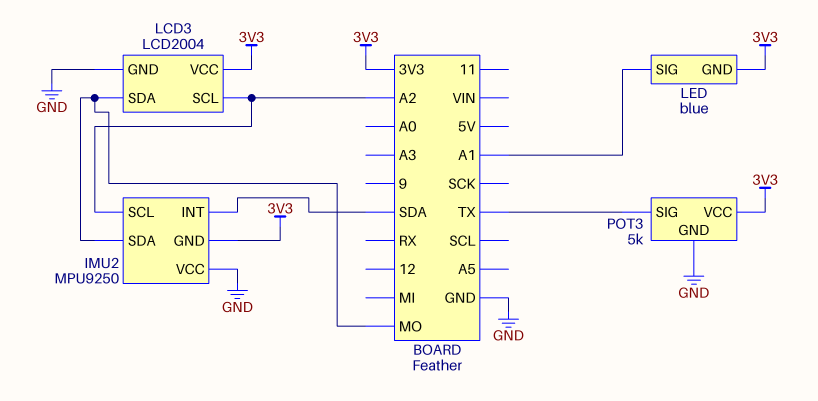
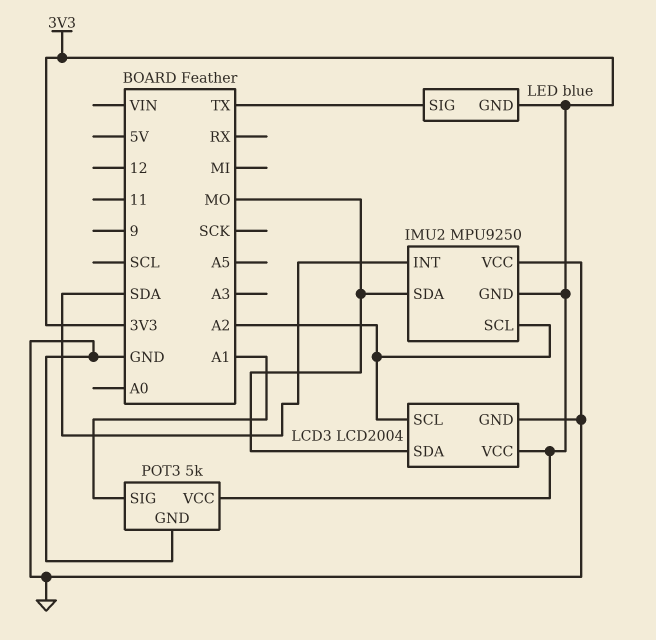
LED pin SIG: A1 -> TX
POT3 pin SIG: TX -> A1

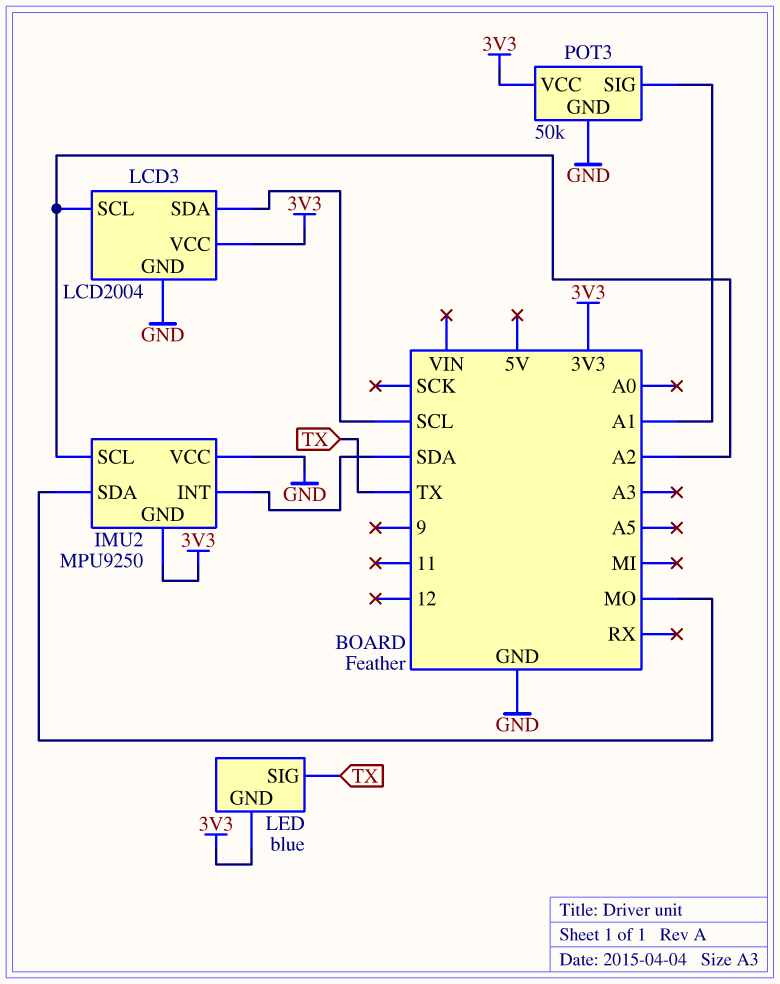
LCD3 pin SDA: MO -> SCL
POT3: 5k -> 50k

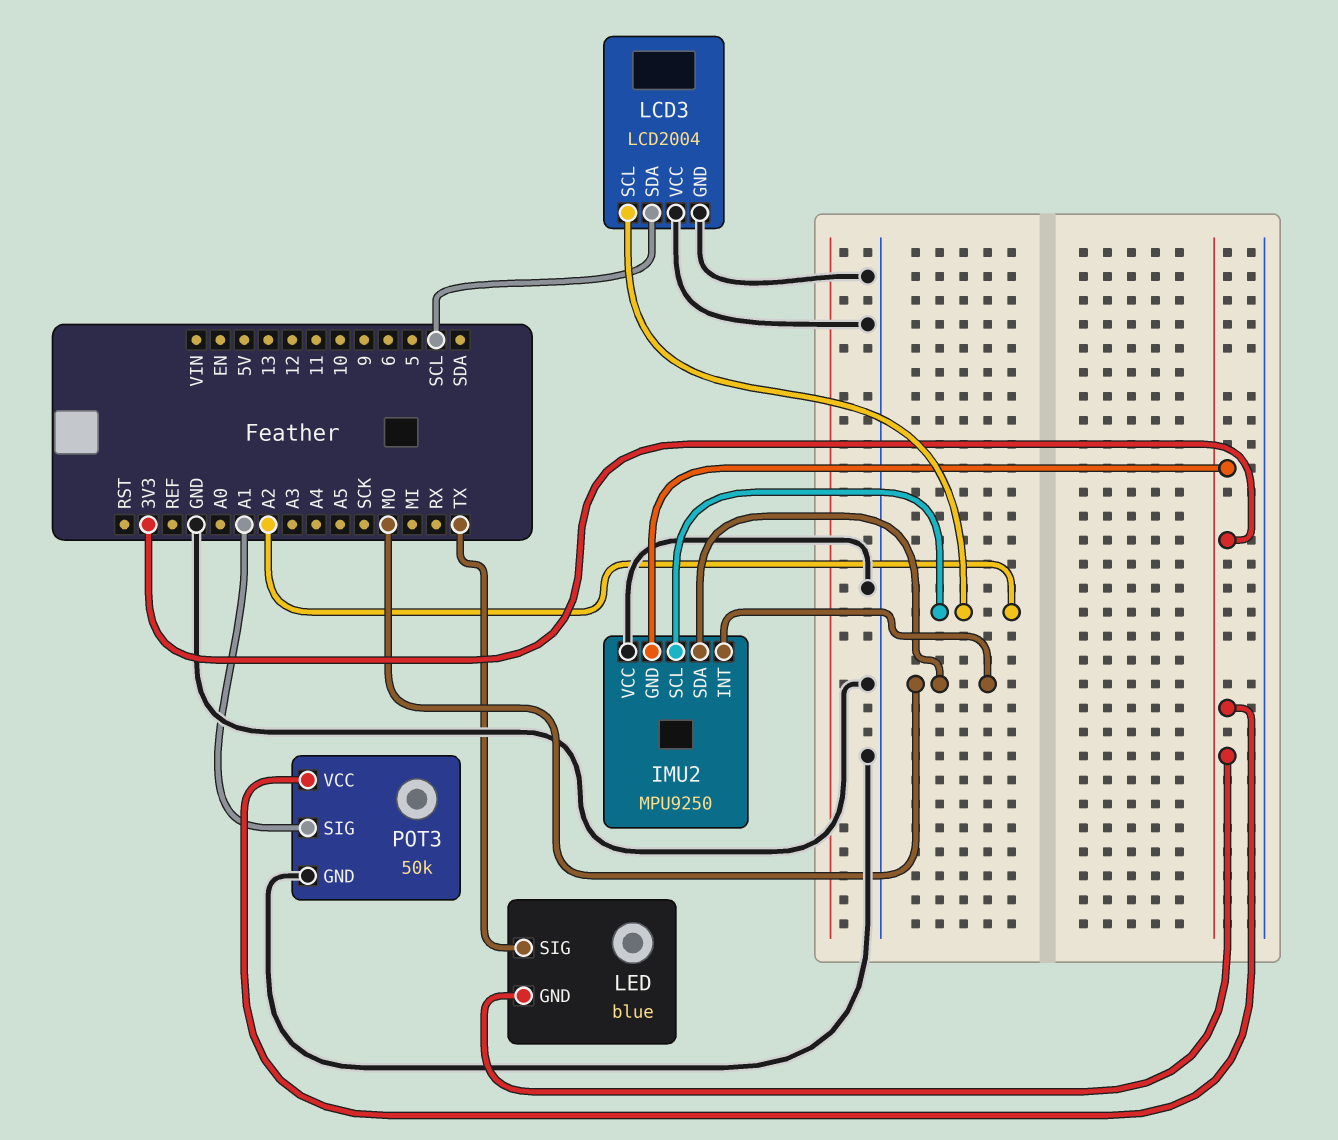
IMU2 pin INT: SDA -> MO
LCD3 pin VCC: 3V3 -> GND

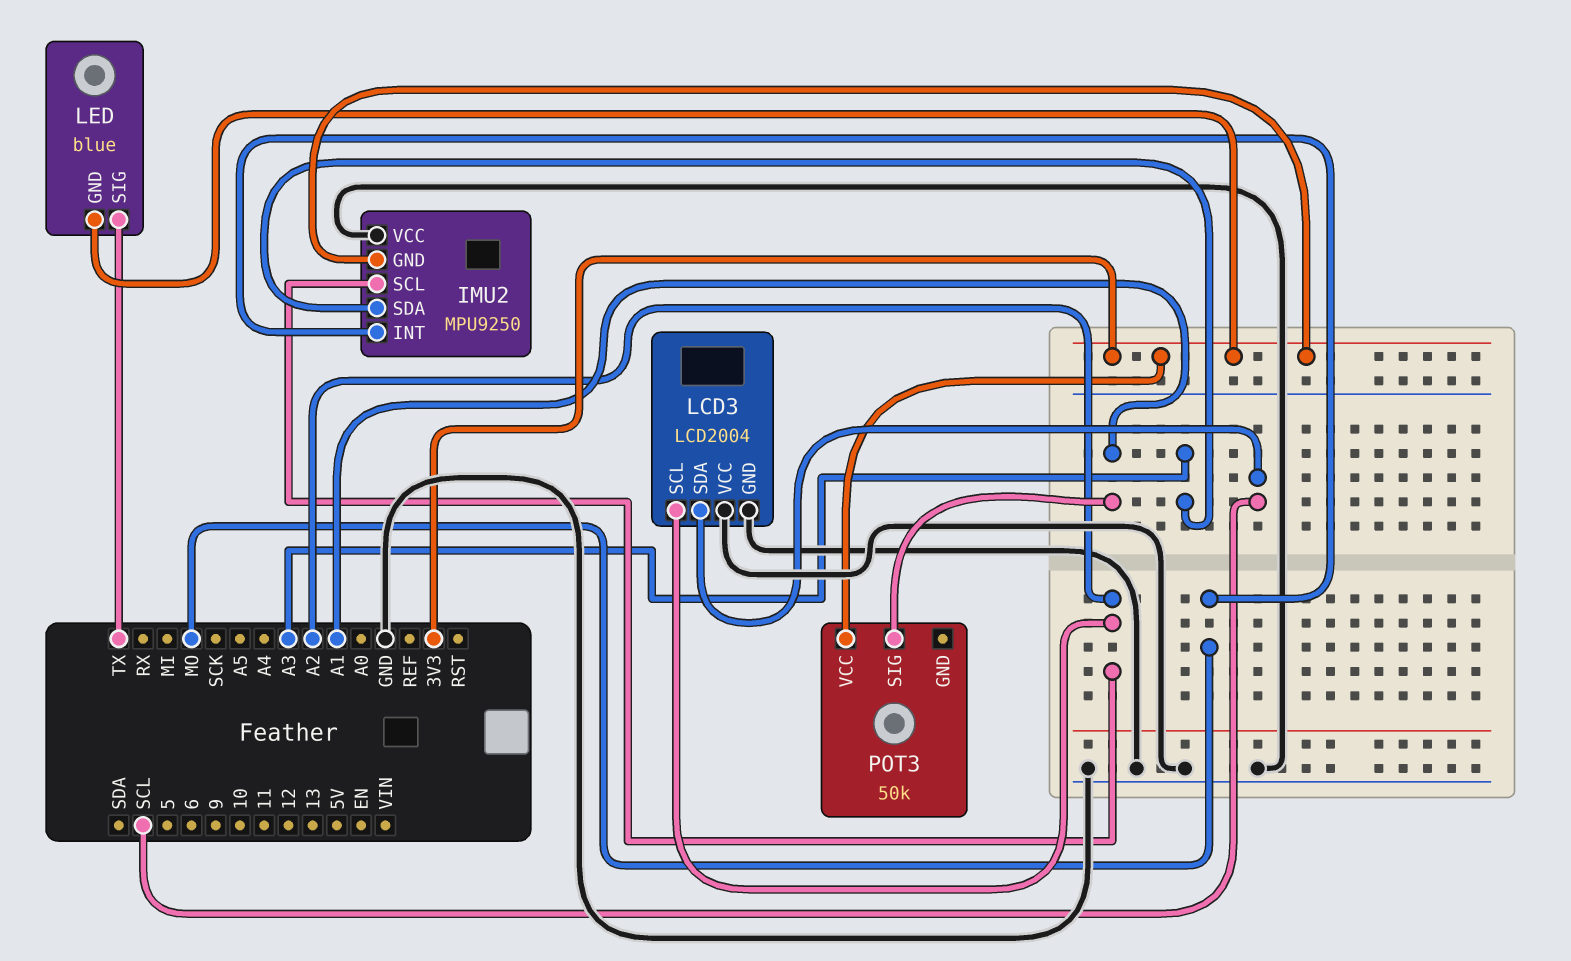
IMU2 pin SDA: MO -> A3
POT3 pin GND: GND -> none

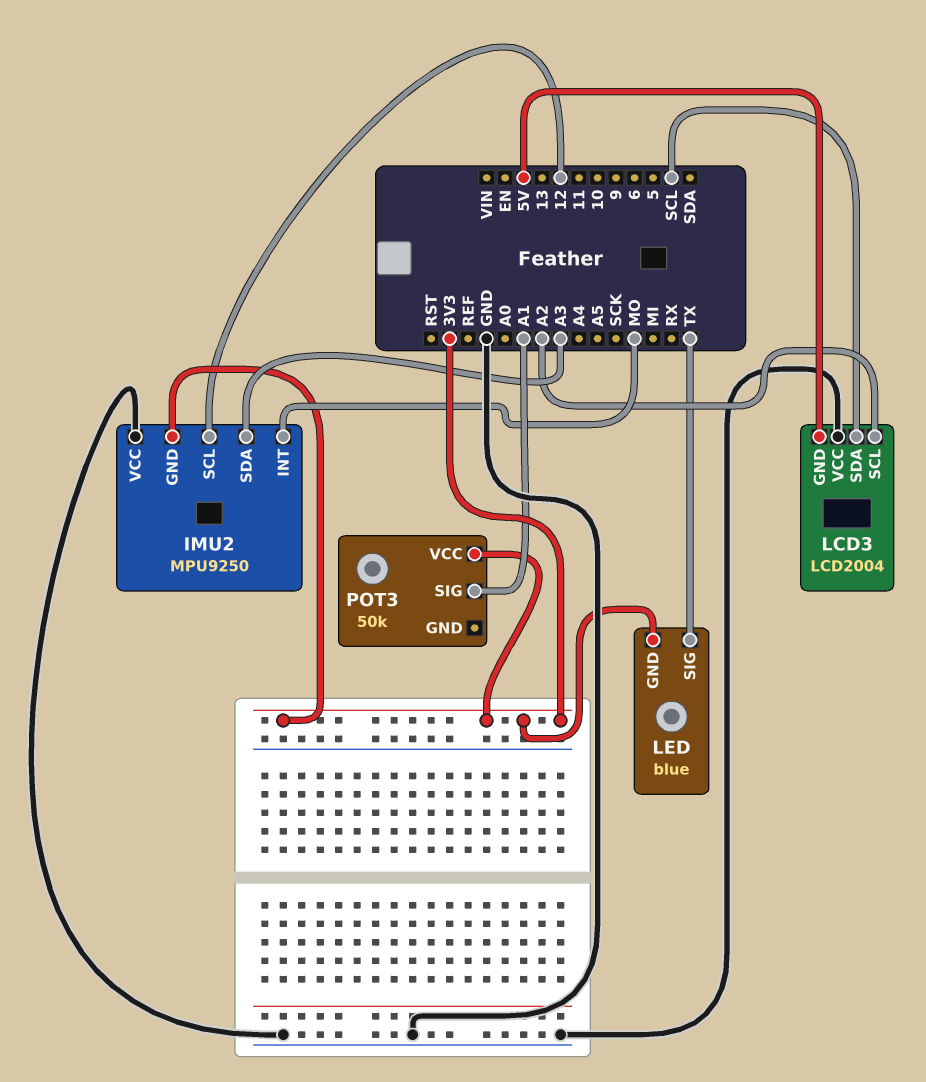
IMU2 pin SCL: A2 -> 12
LCD3 pin GND: GND -> 5V

